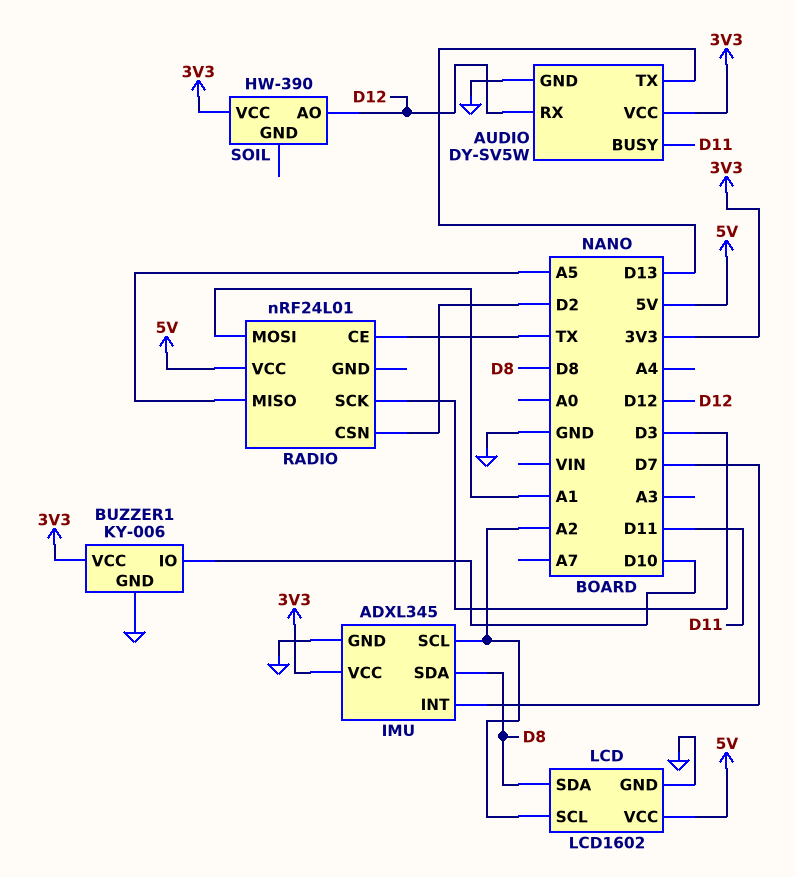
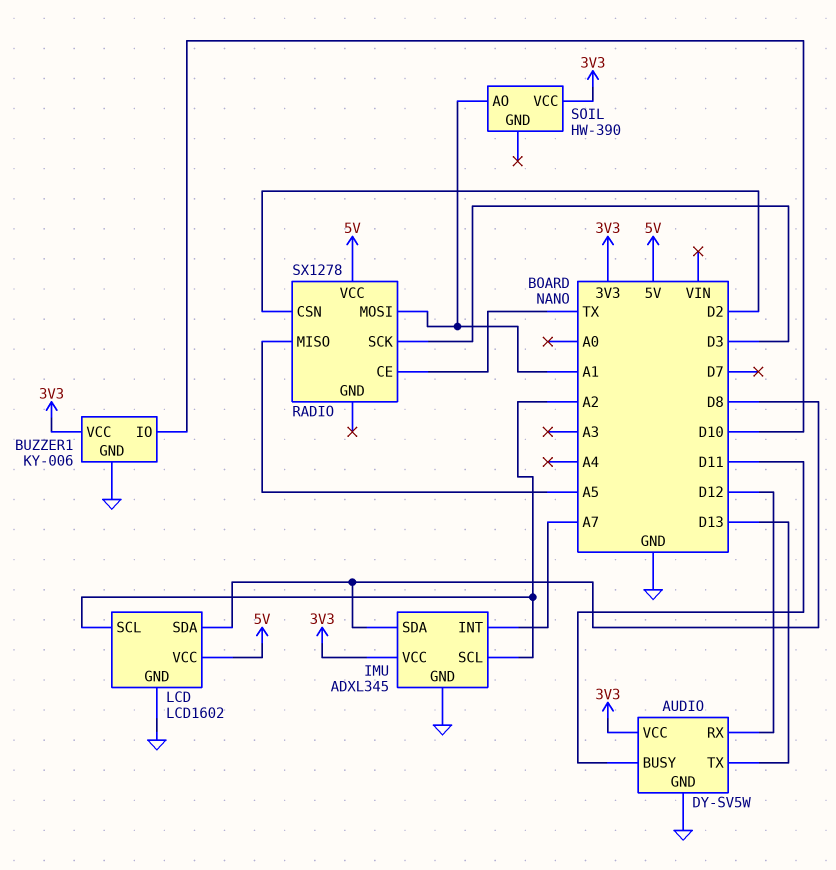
IMU pin INT: D7 -> A7
RADIO: nRF24L01 -> SX1278
SOIL pin AO: D12 -> A1

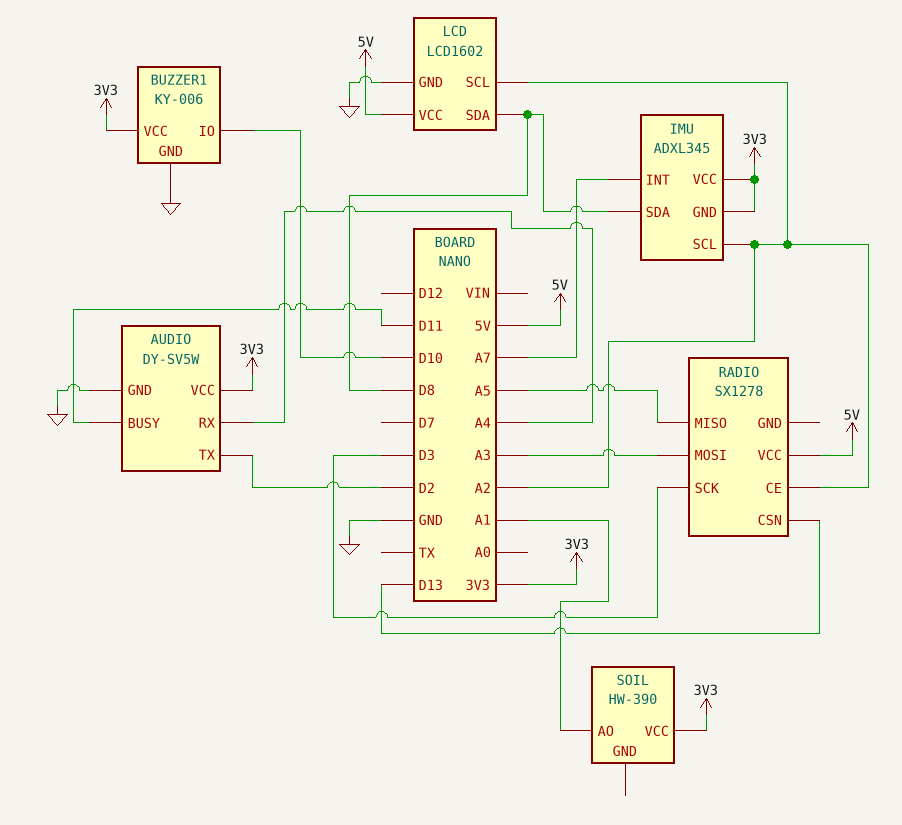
AUDIO pin RX: D12 -> A4
AUDIO pin TX: D13 -> D2
IMU pin GND: GND -> 3V3
RADIO pin CE: TX -> A2
RADIO pin CSN: D2 -> D13
RADIO pin MOSI: A1 -> A3

